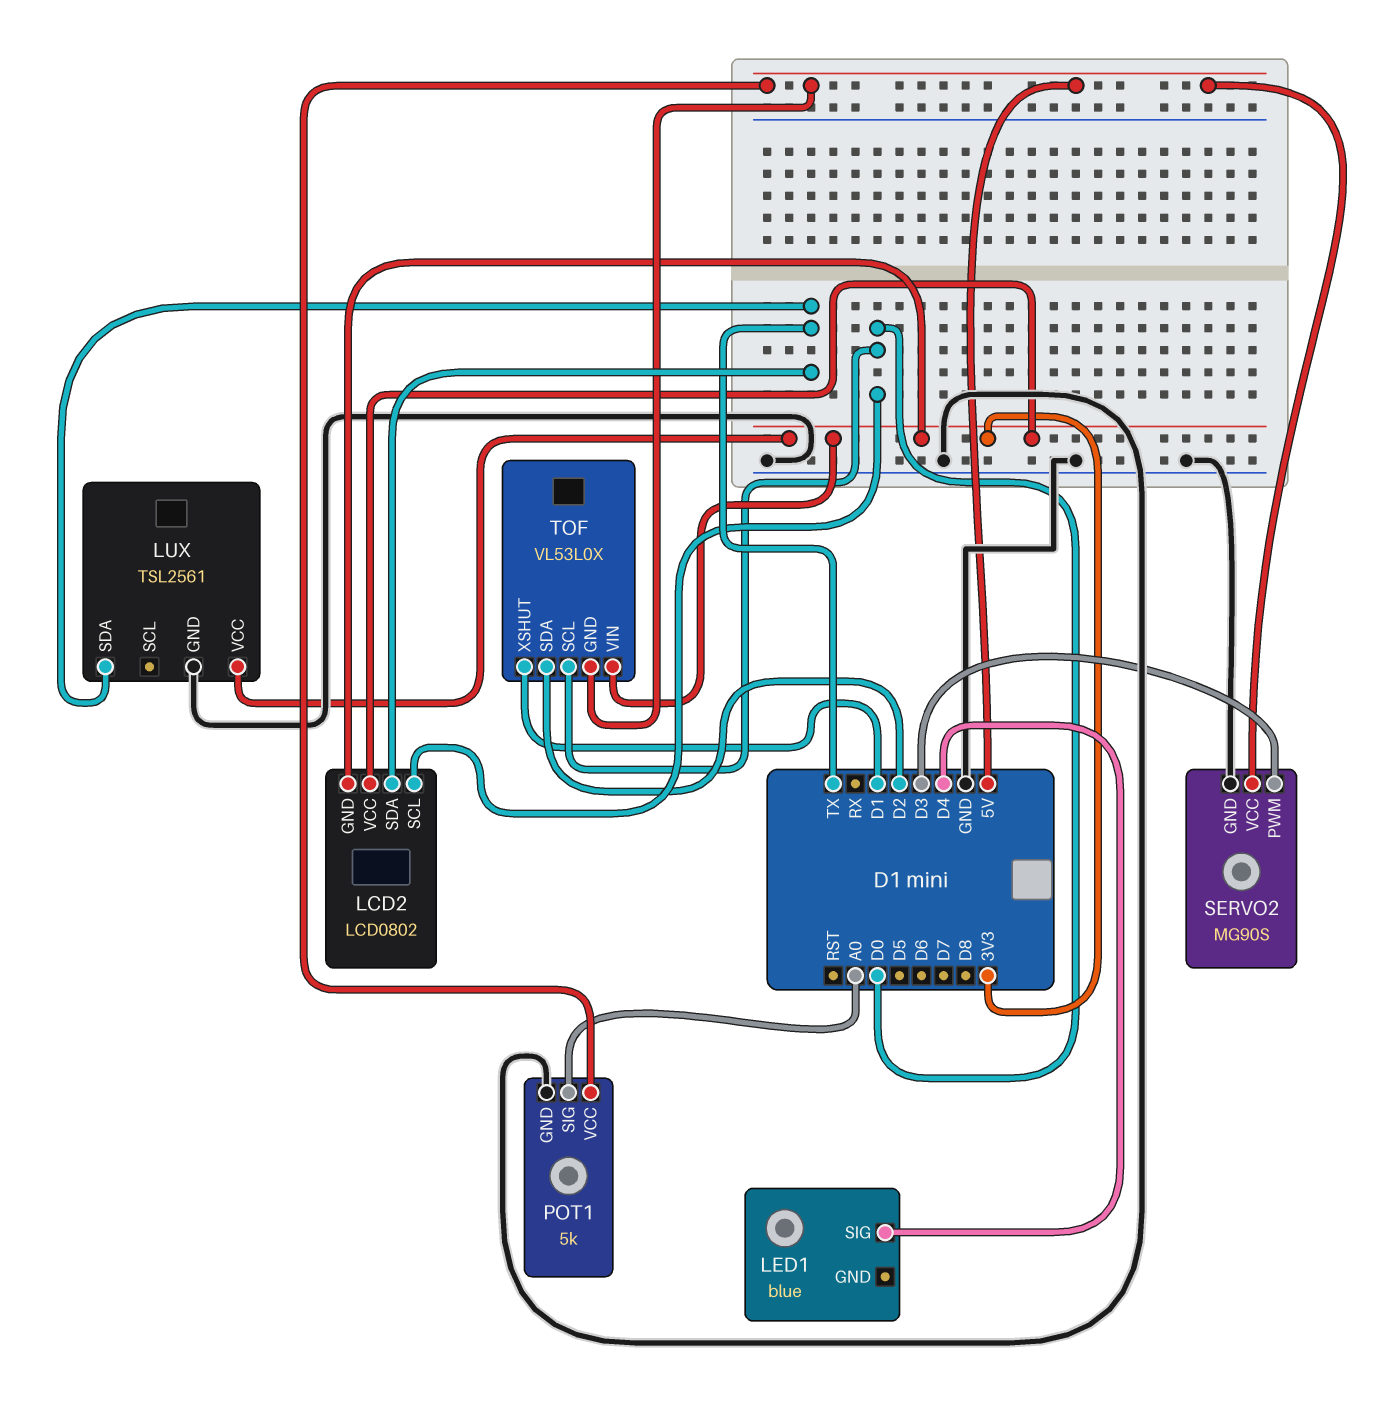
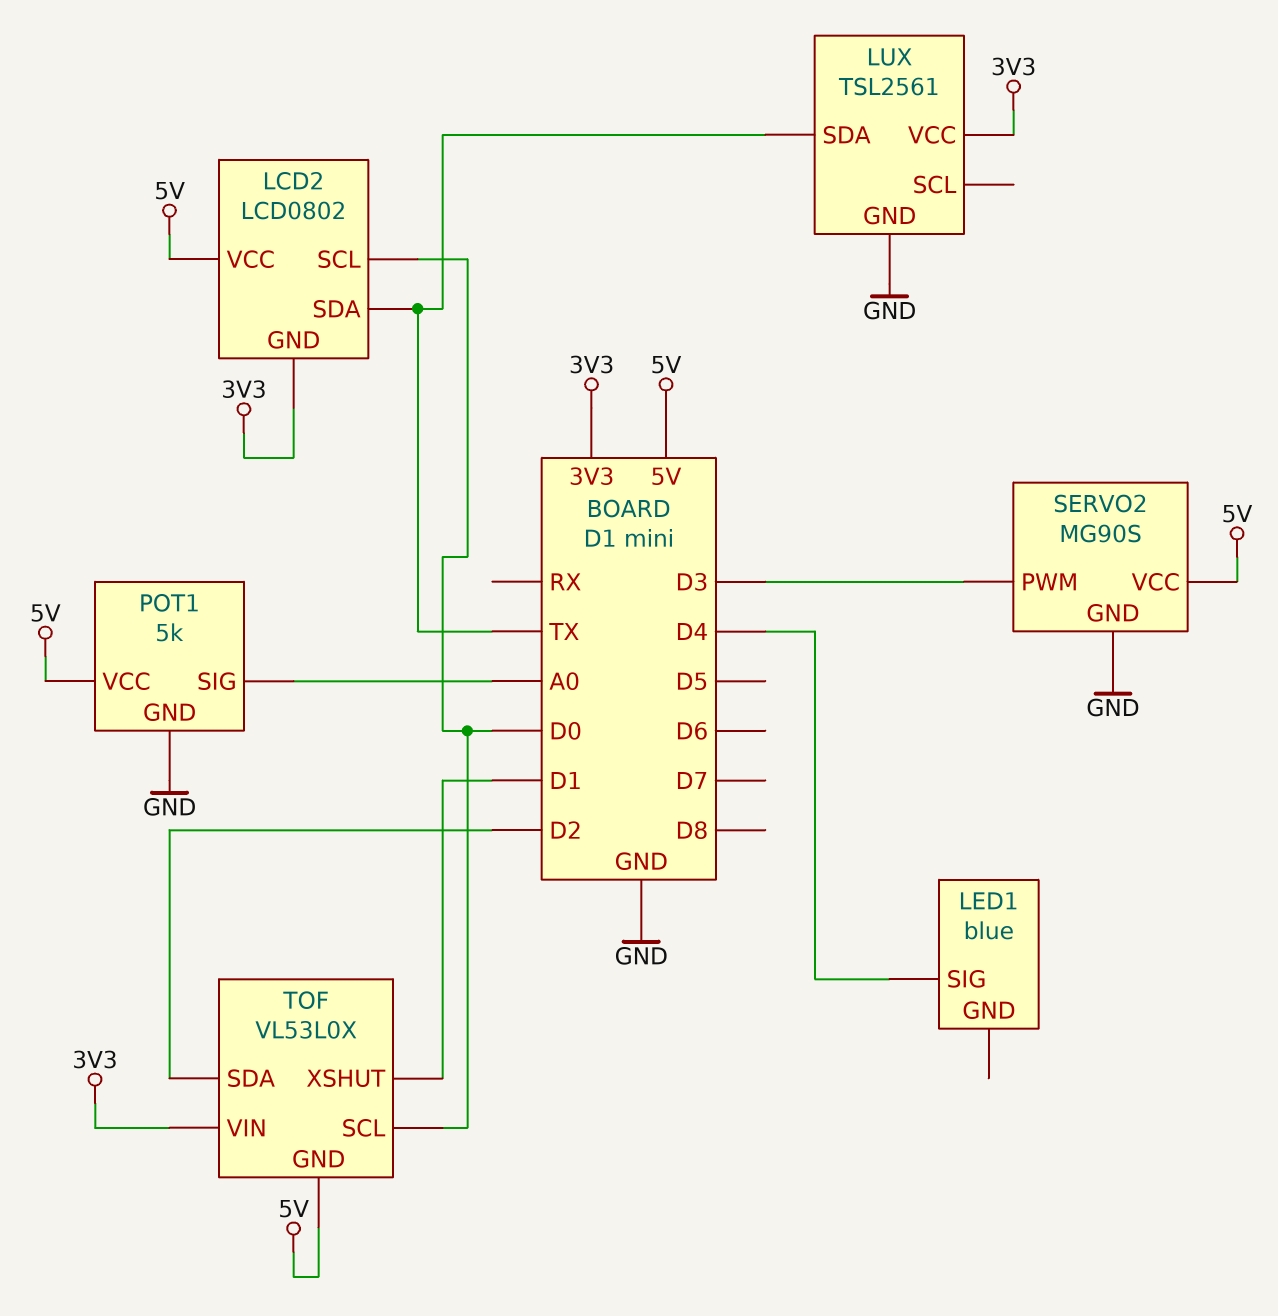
LCD2 pin VCC: 3V3 -> 5V

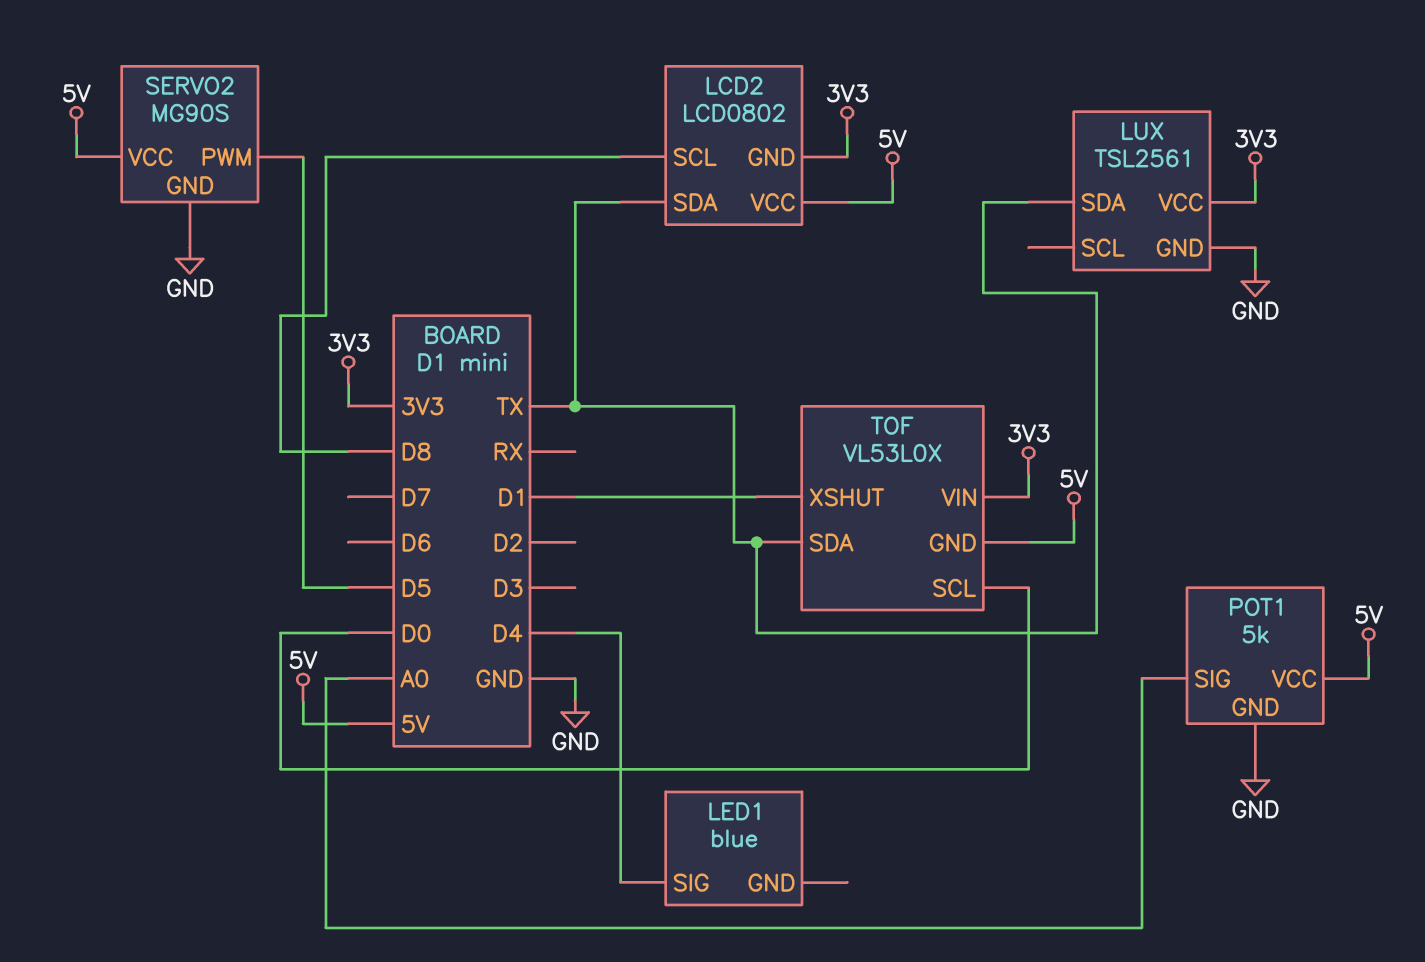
LCD2 pin SCL: D0 -> D8
SERVO2 pin PWM: D3 -> D5
TOF pin SDA: D2 -> TX

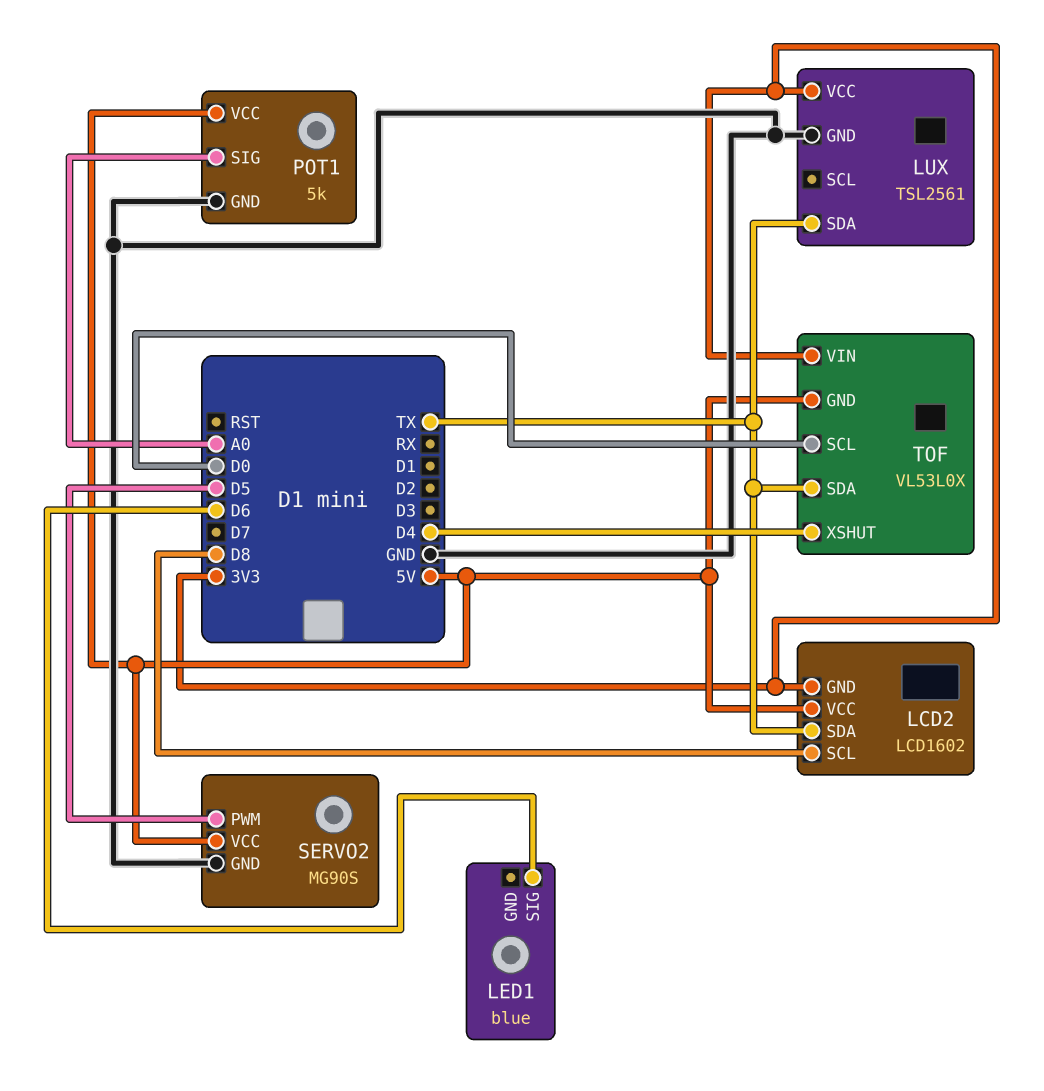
LCD2: LCD0802 -> LCD1602
LED1 pin SIG: D4 -> D6
TOF pin XSHUT: D1 -> D4

